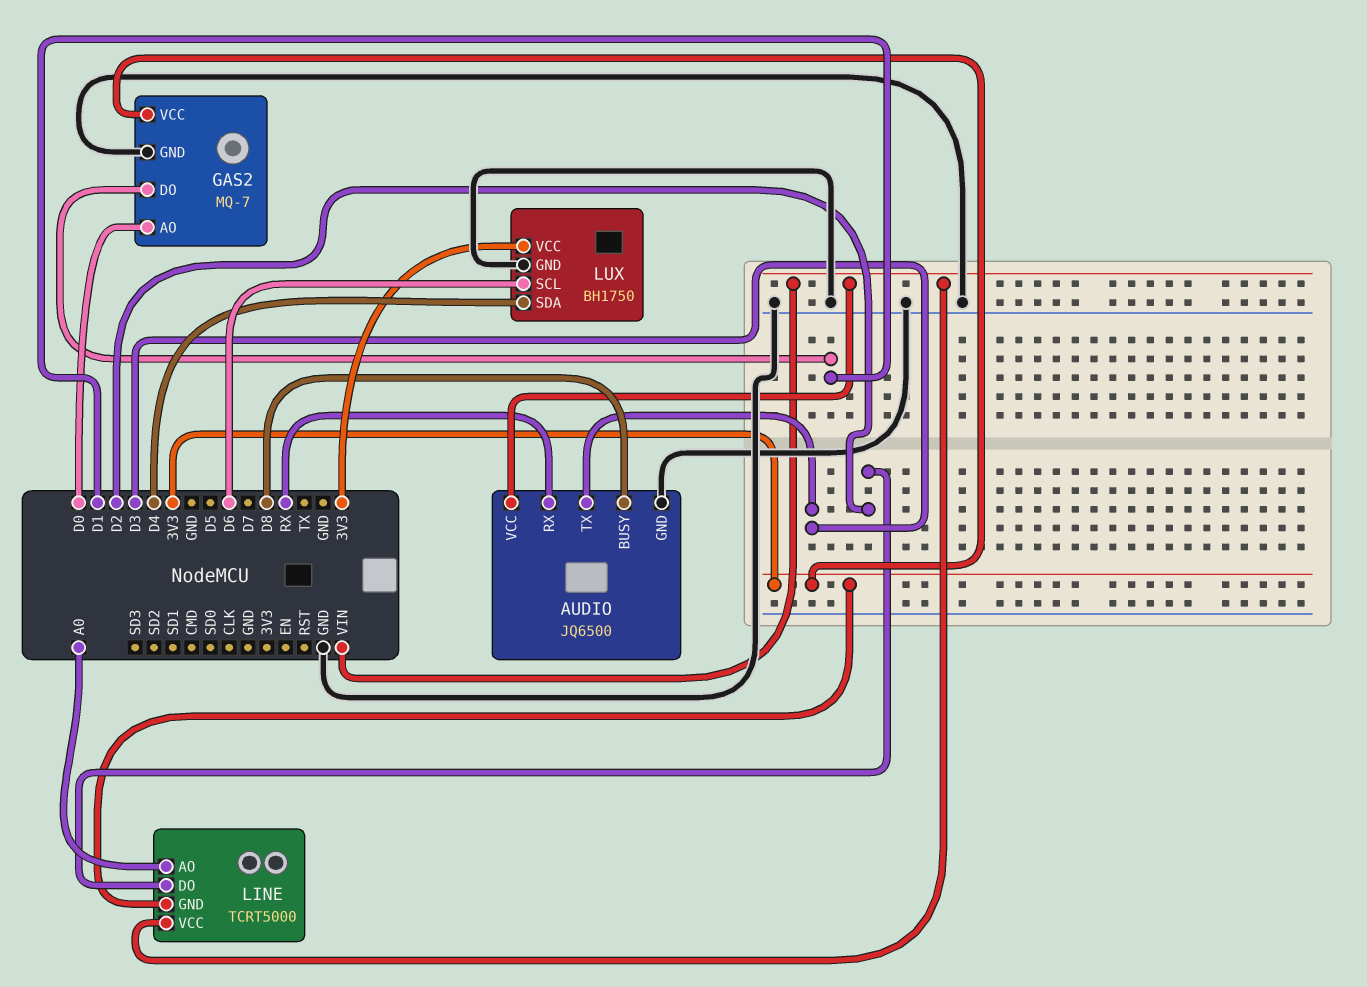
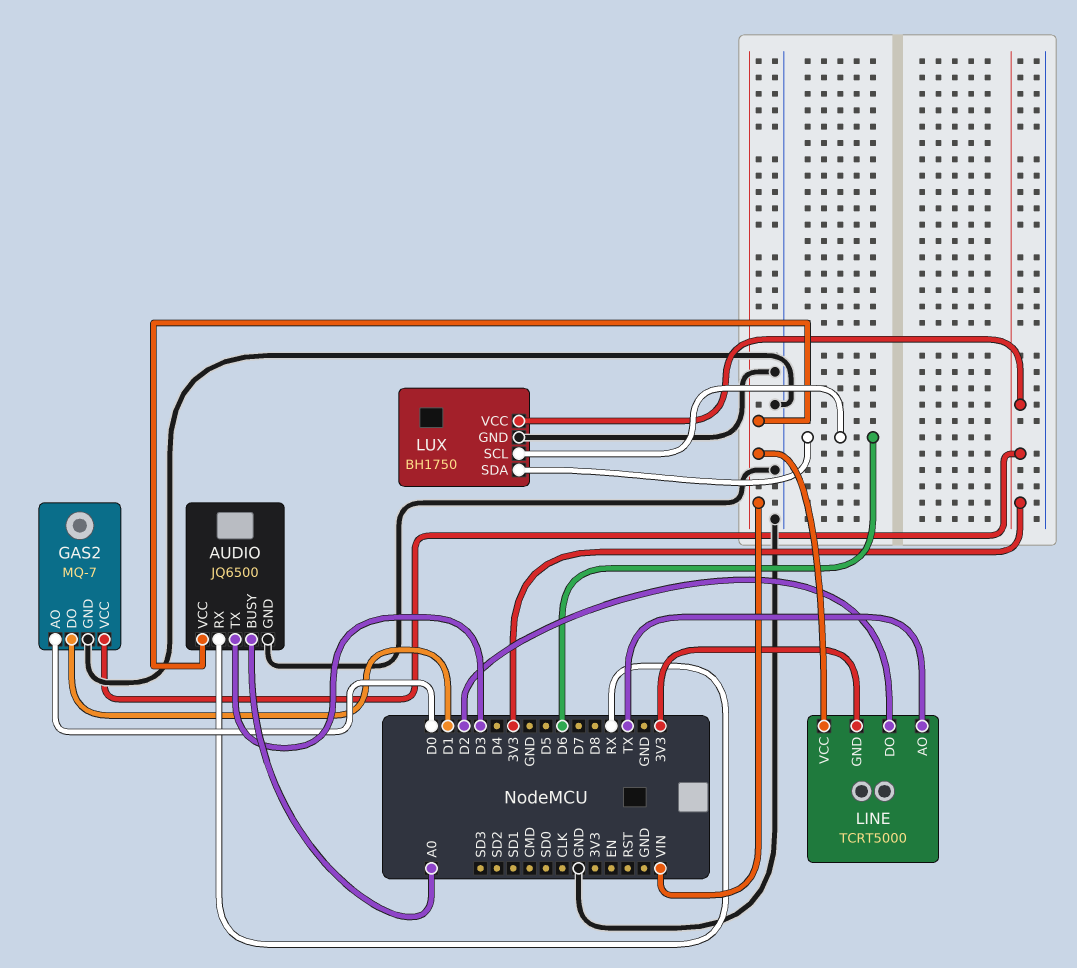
AUDIO pin BUSY: D8 -> A0
LINE pin AO: A0 -> TX
LUX pin SDA: D4 -> D6

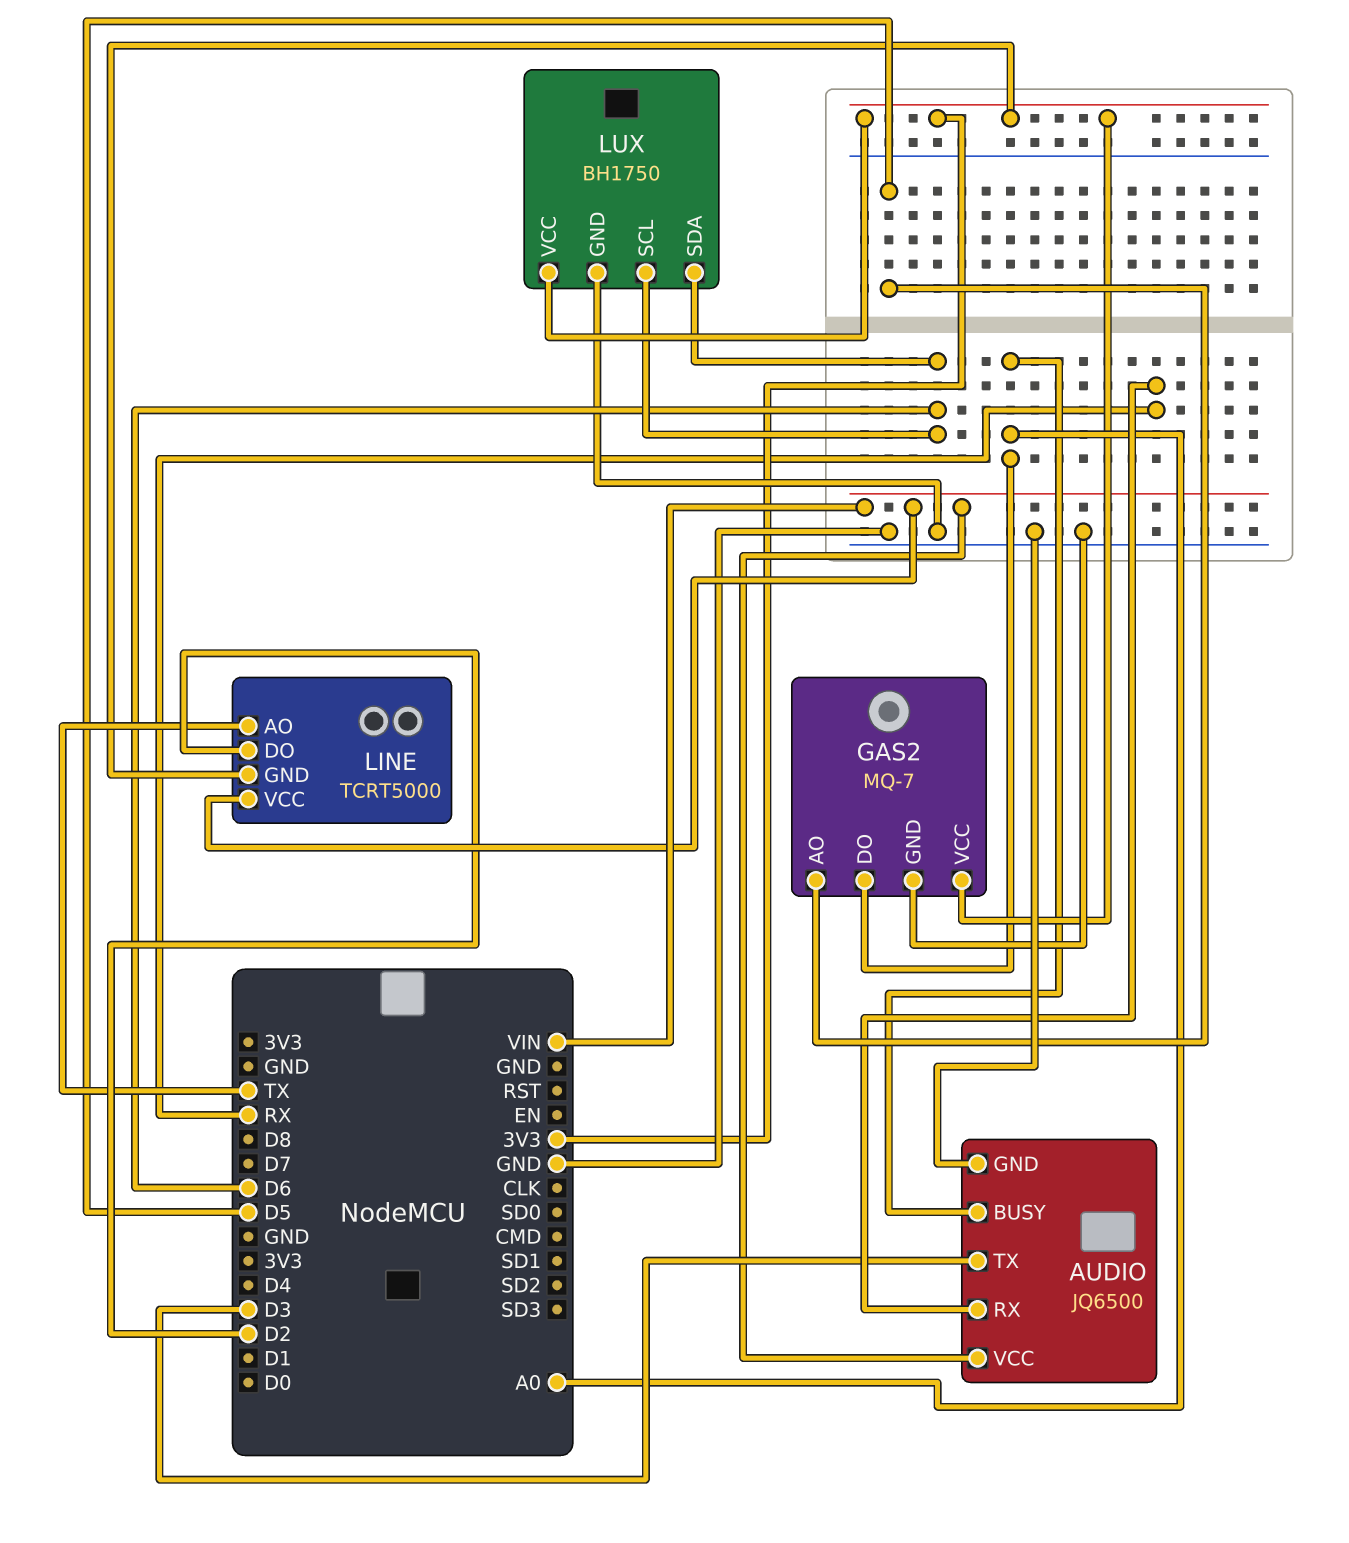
GAS2 pin AO: D0 -> D5
GAS2 pin DO: D1 -> A0

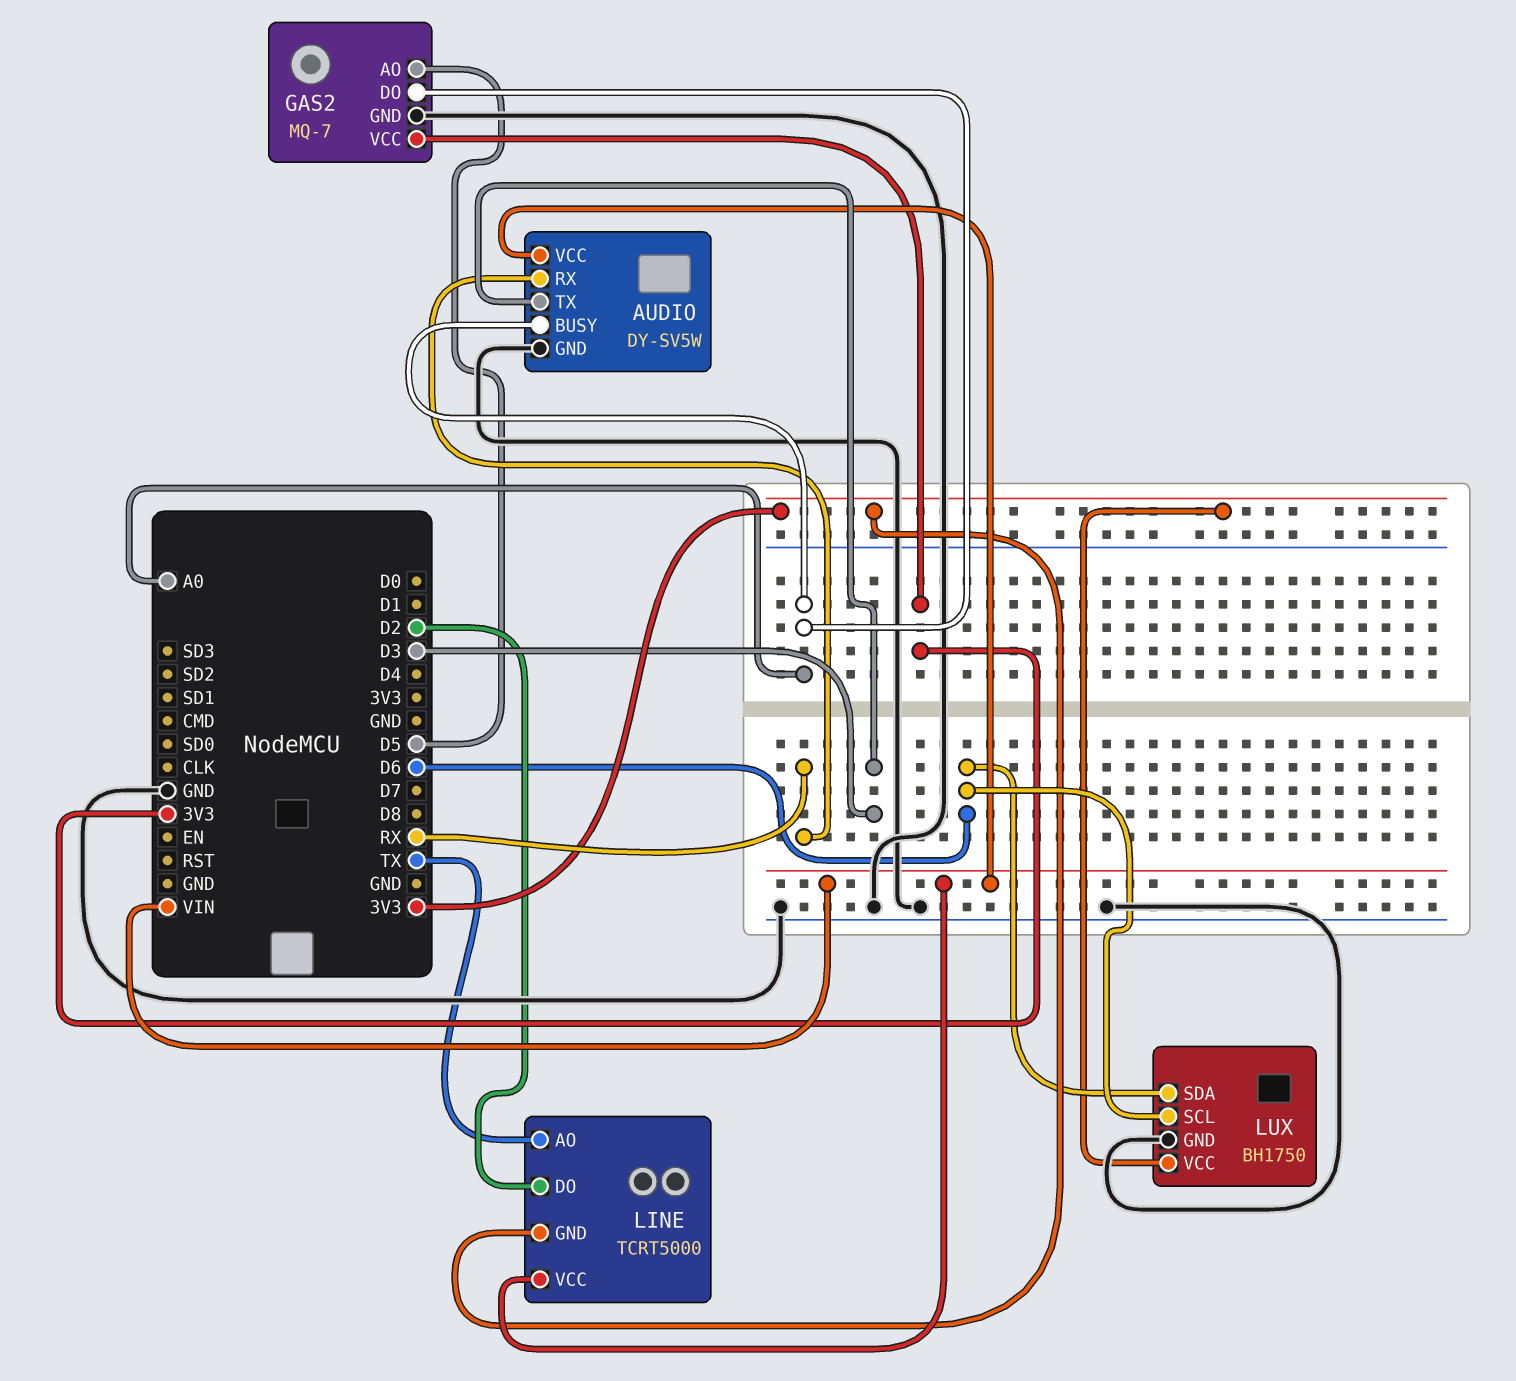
AUDIO: JQ6500 -> DY-SV5W

